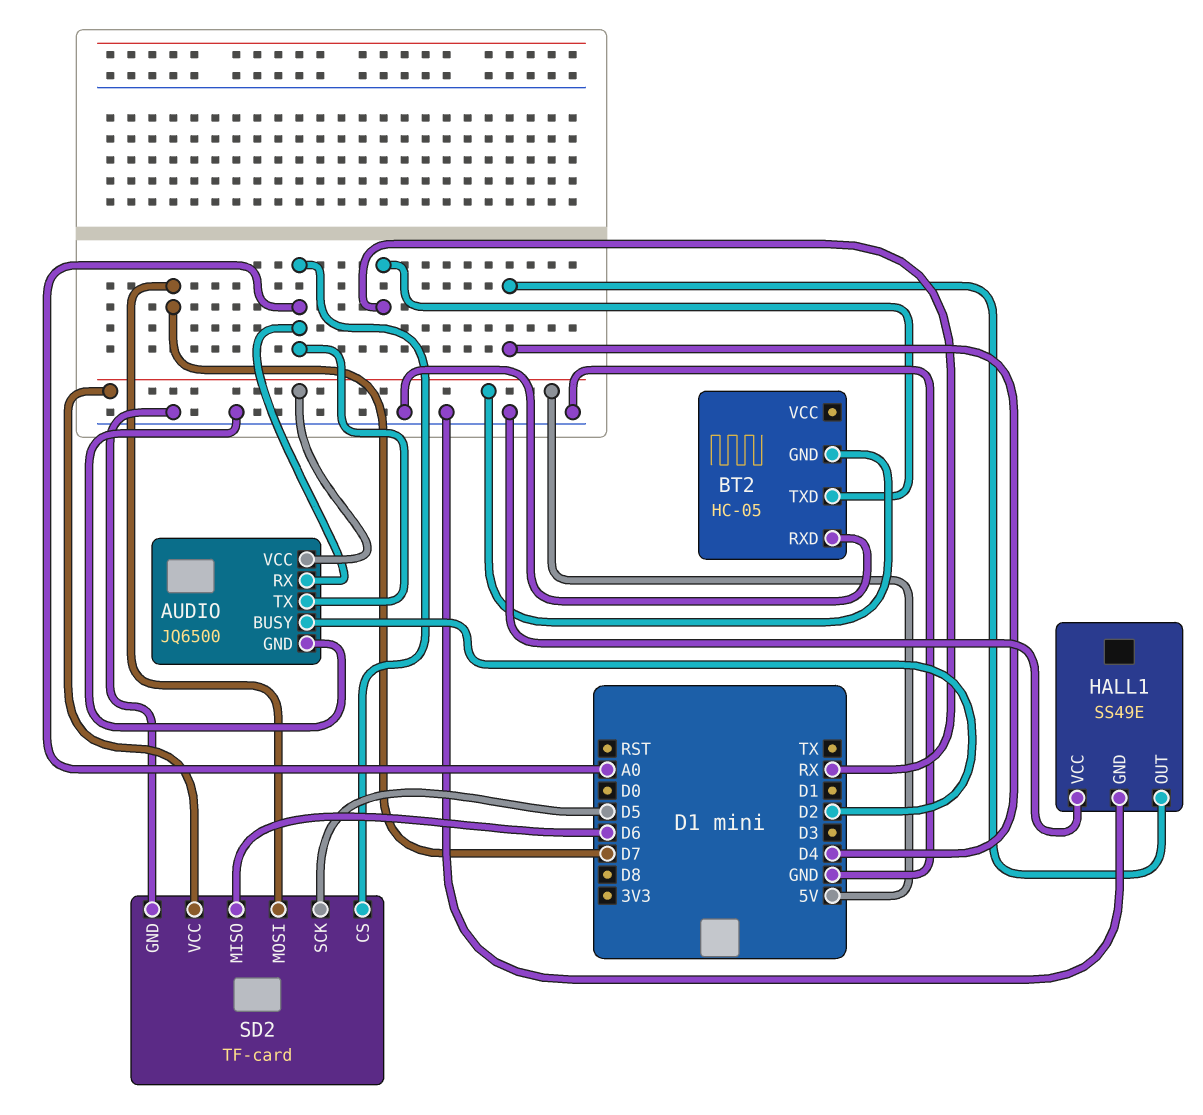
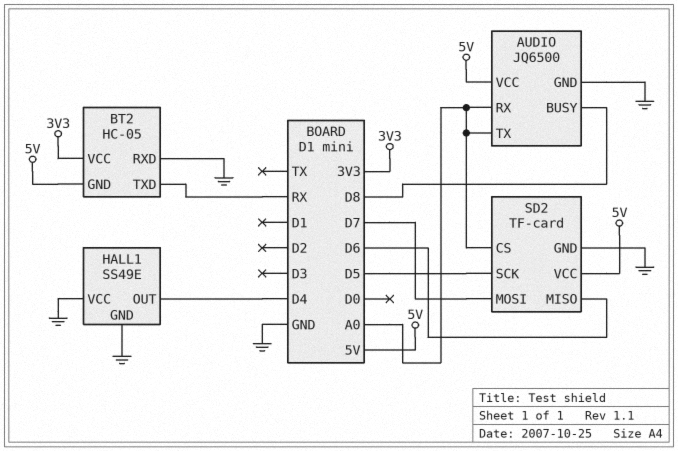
AUDIO pin BUSY: D2 -> D8
BT2 pin VCC: none -> 3V3

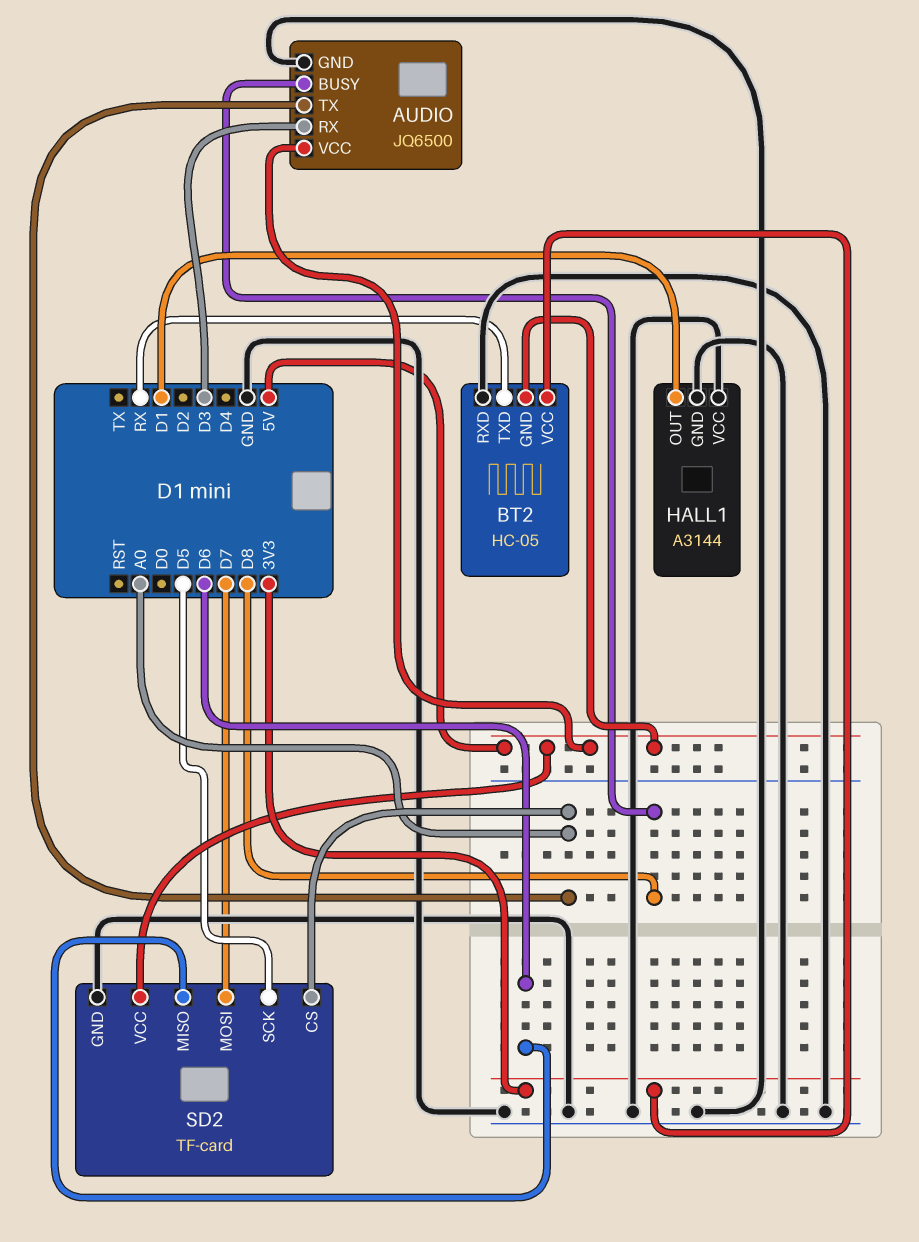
AUDIO pin RX: A0 -> D3
HALL1: SS49E -> A3144
HALL1 pin OUT: D4 -> D1

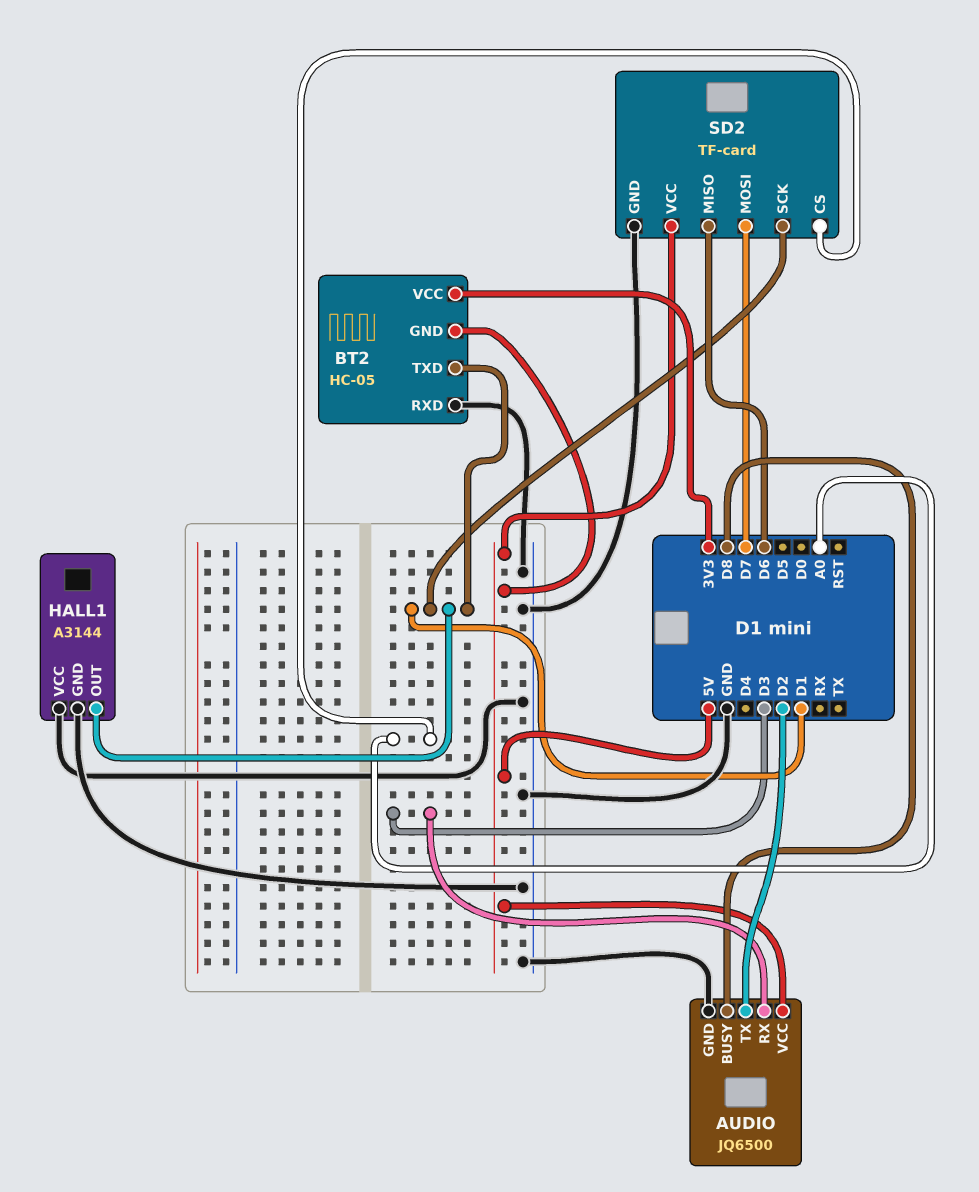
AUDIO pin TX: A0 -> D2
BT2 pin TXD: RX -> D1
SD2 pin SCK: D5 -> D1

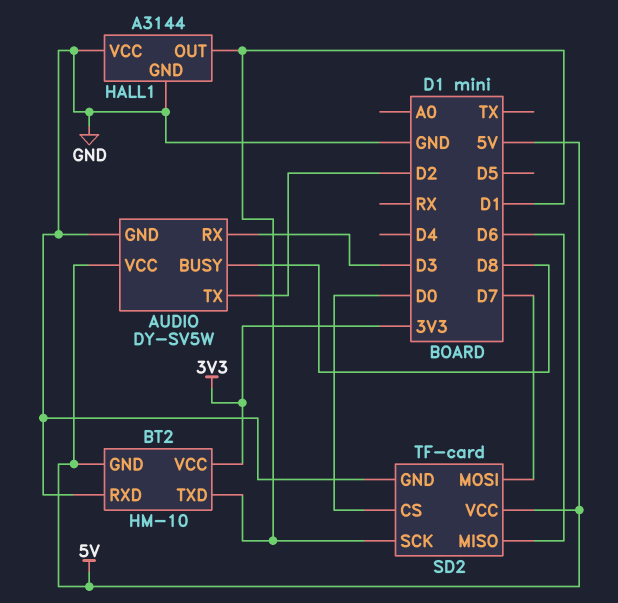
AUDIO: JQ6500 -> DY-SV5W
BT2: HC-05 -> HM-10
SD2 pin CS: A0 -> D0

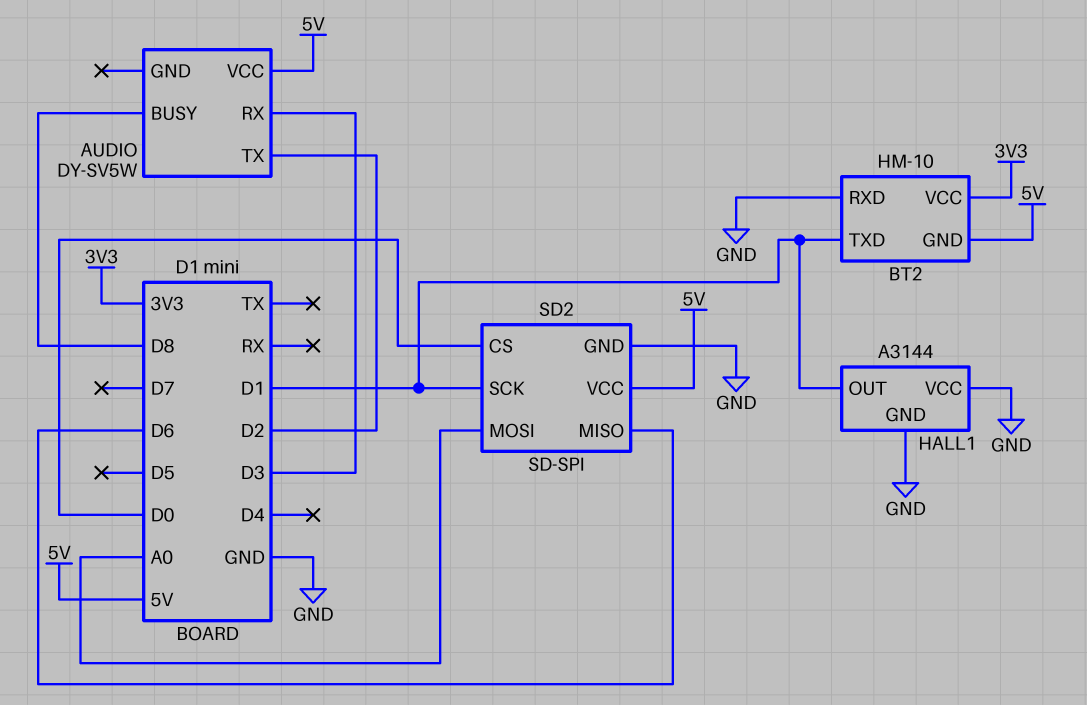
AUDIO pin GND: GND -> none
SD2: TF-card -> SD-SPI
SD2 pin MOSI: D7 -> A0

